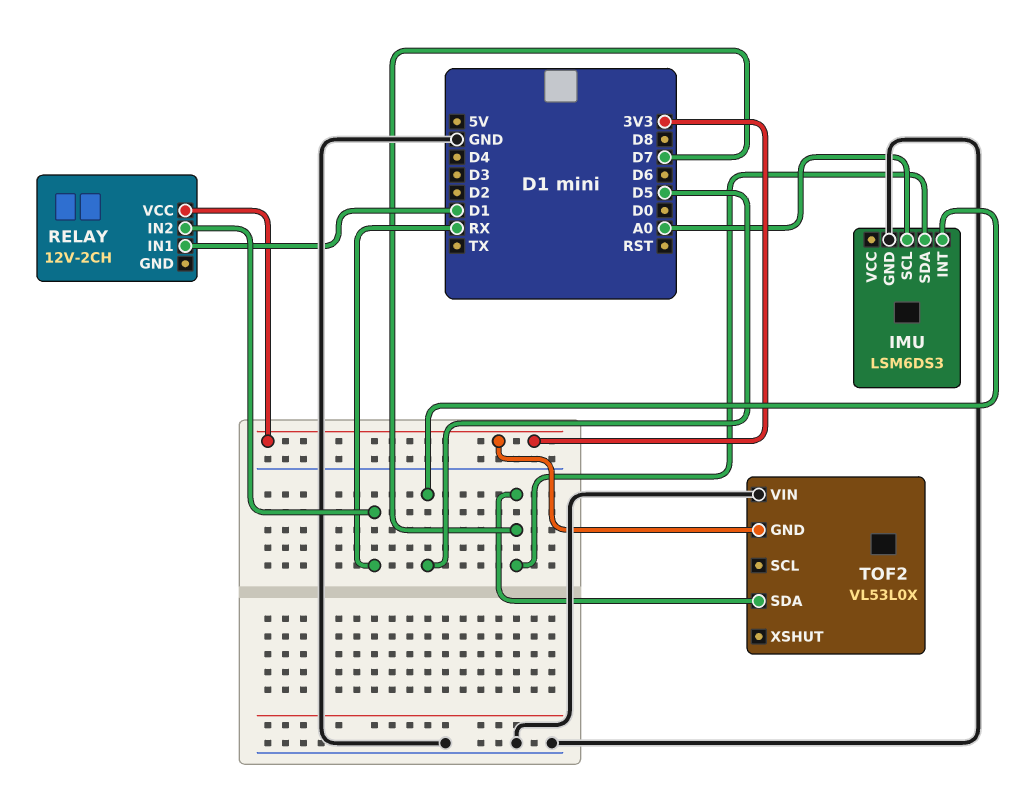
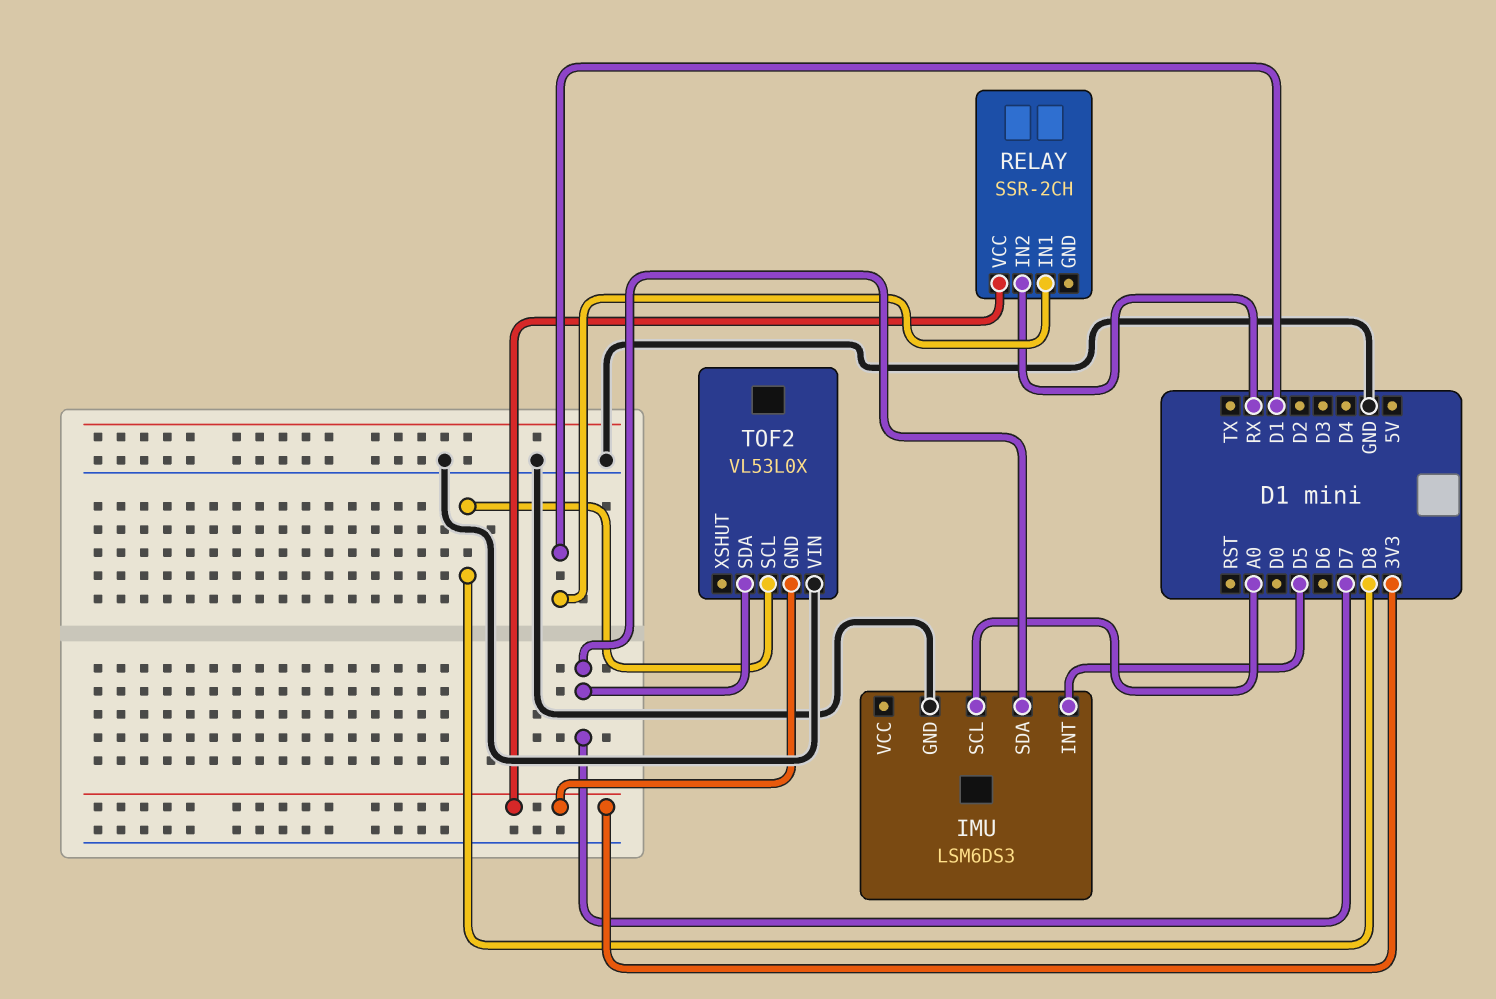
RELAY: 12V-2CH -> SSR-2CH
TOF2 pin SCL: none -> D8

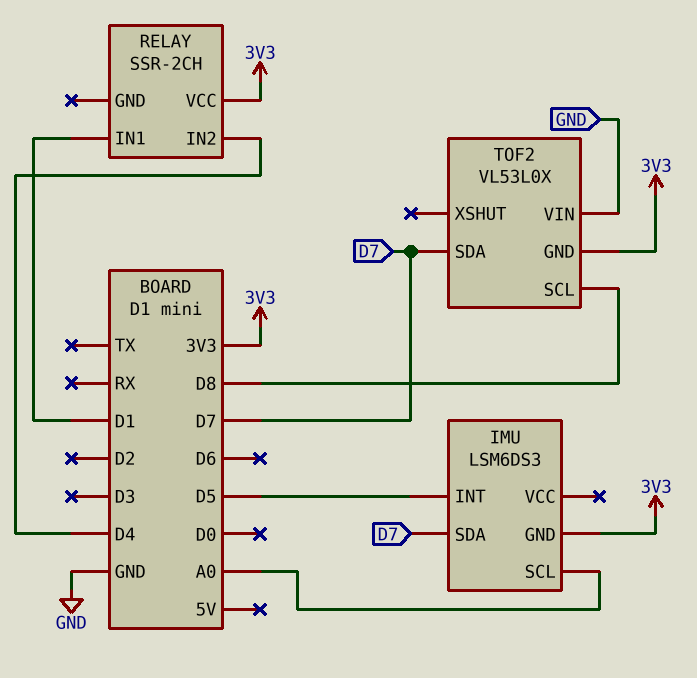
IMU pin GND: GND -> 3V3
RELAY pin IN2: RX -> D4

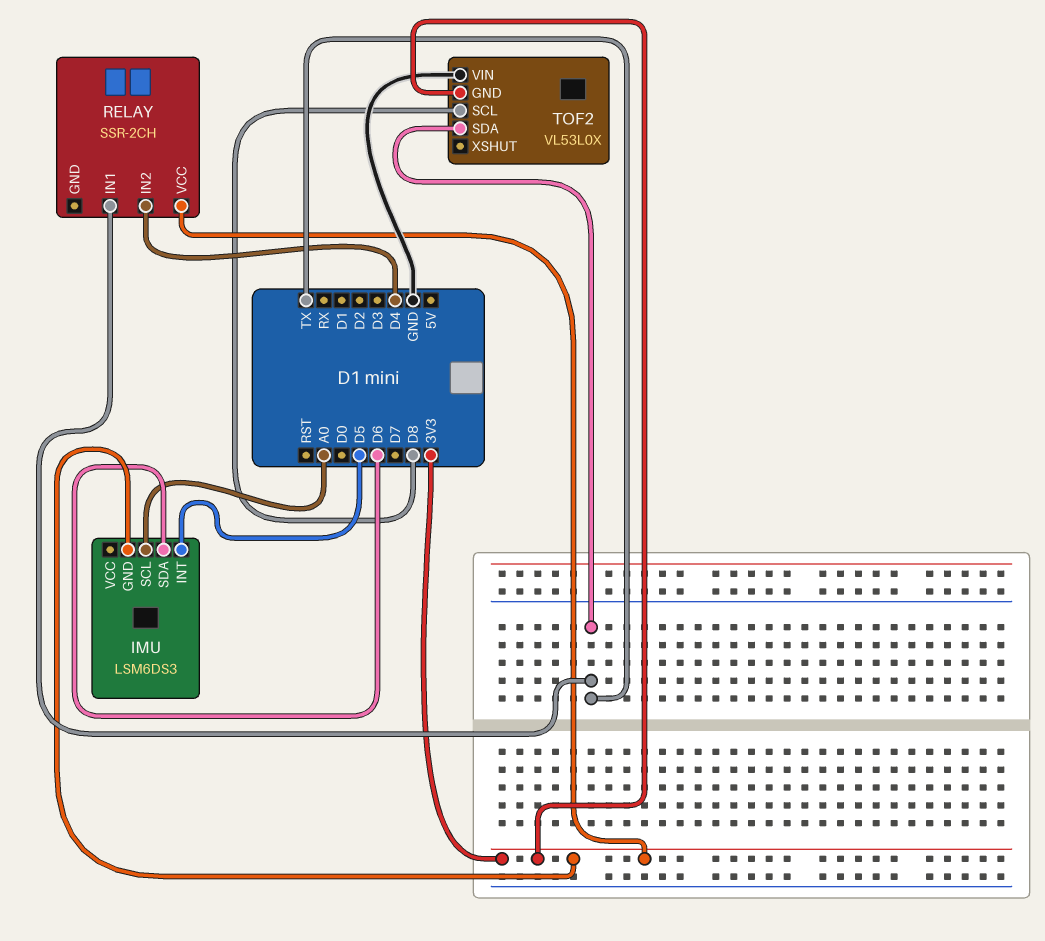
IMU pin SDA: D7 -> D6
RELAY pin IN1: D1 -> TX
TOF2 pin SDA: D7 -> TX

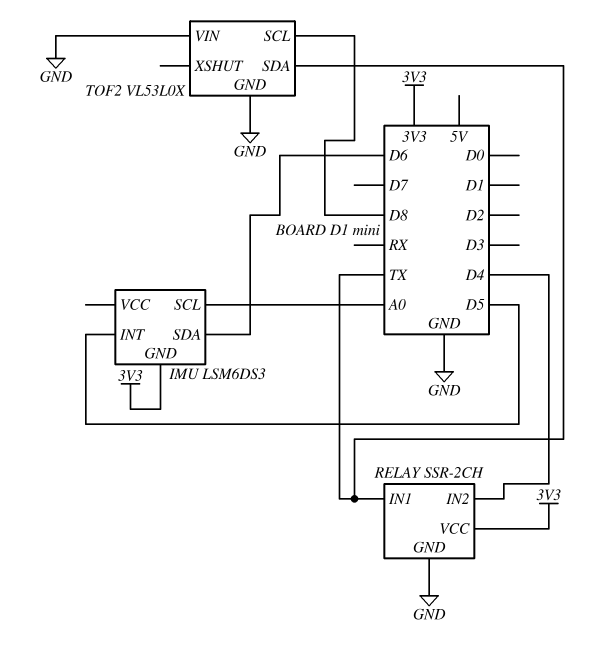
RELAY pin GND: none -> GND
TOF2 pin GND: 3V3 -> GND

